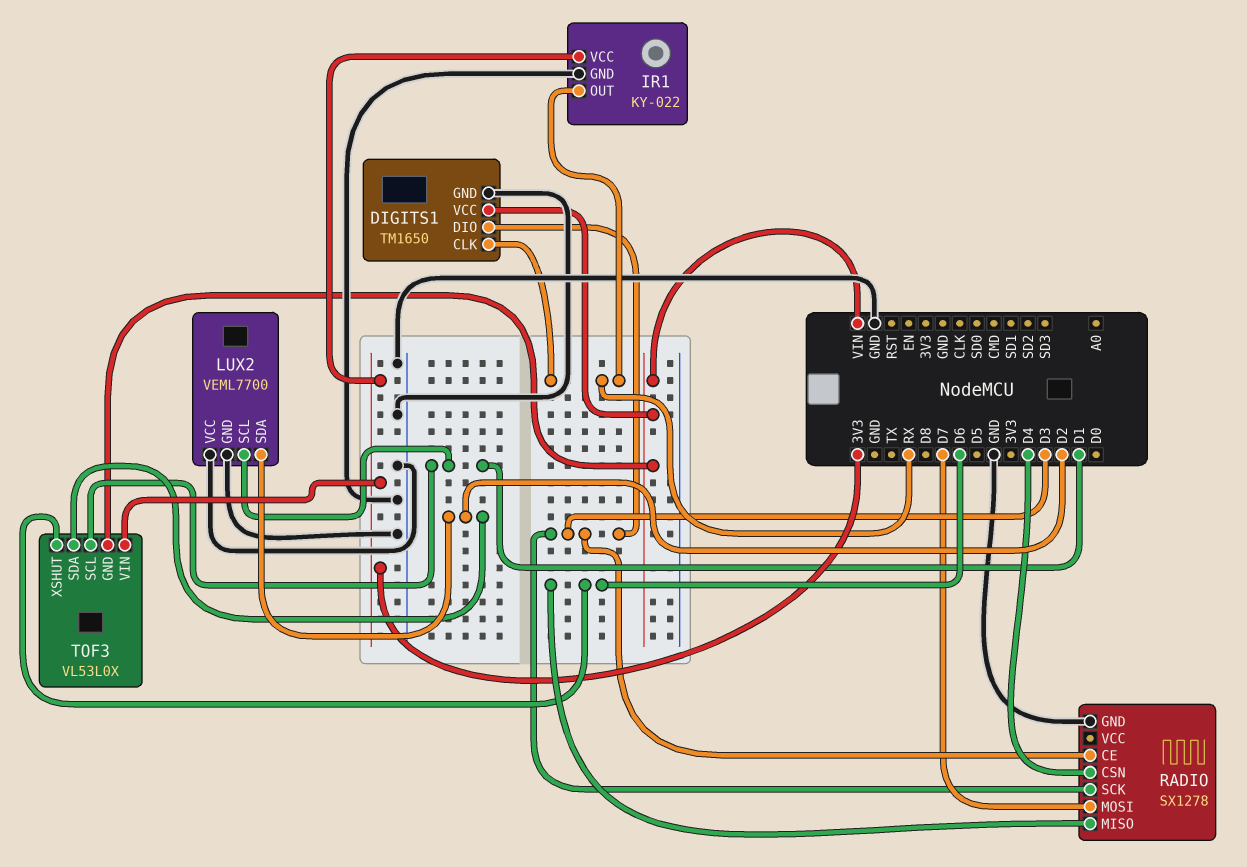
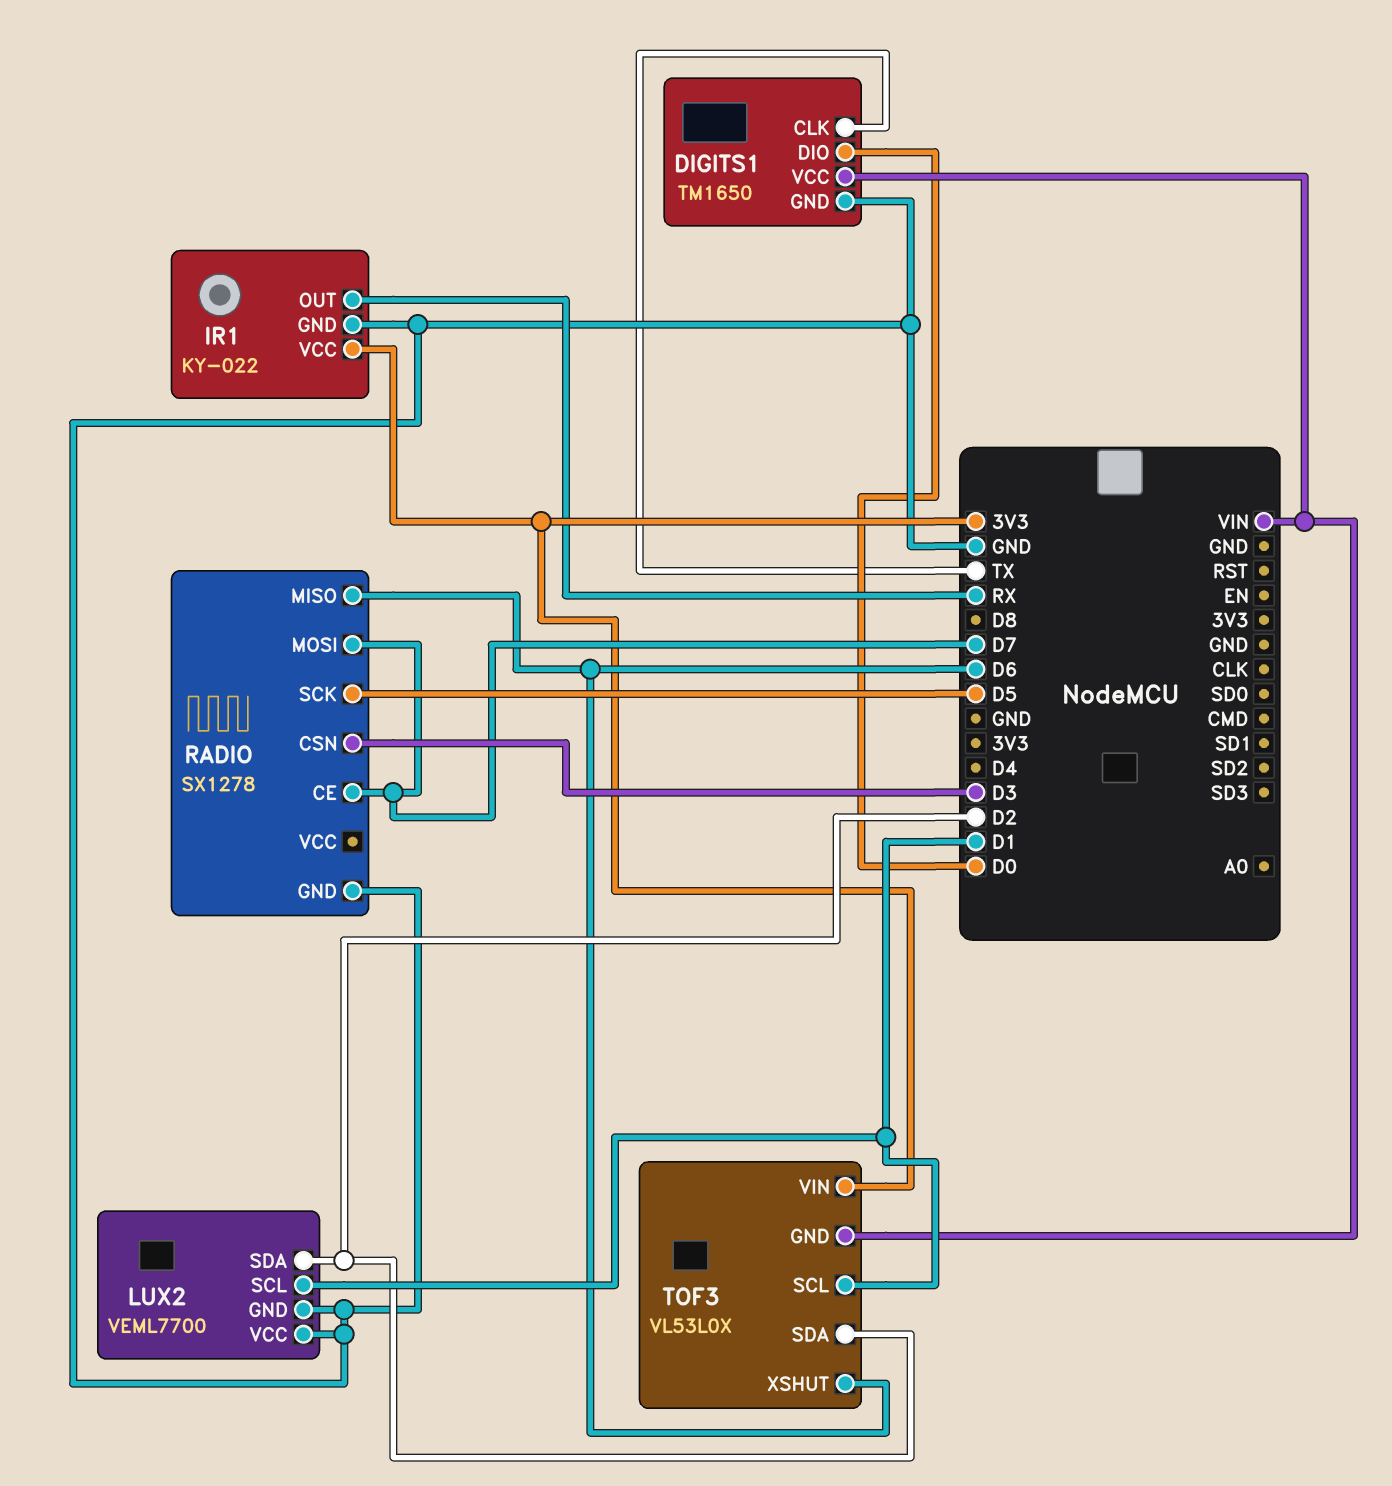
DIGITS1 pin CLK: RX -> TX
DIGITS1 pin DIO: D3 -> D0
RADIO pin CE: D3 -> D7
RADIO pin CSN: D4 -> D3
RADIO pin SCK: D3 -> D5

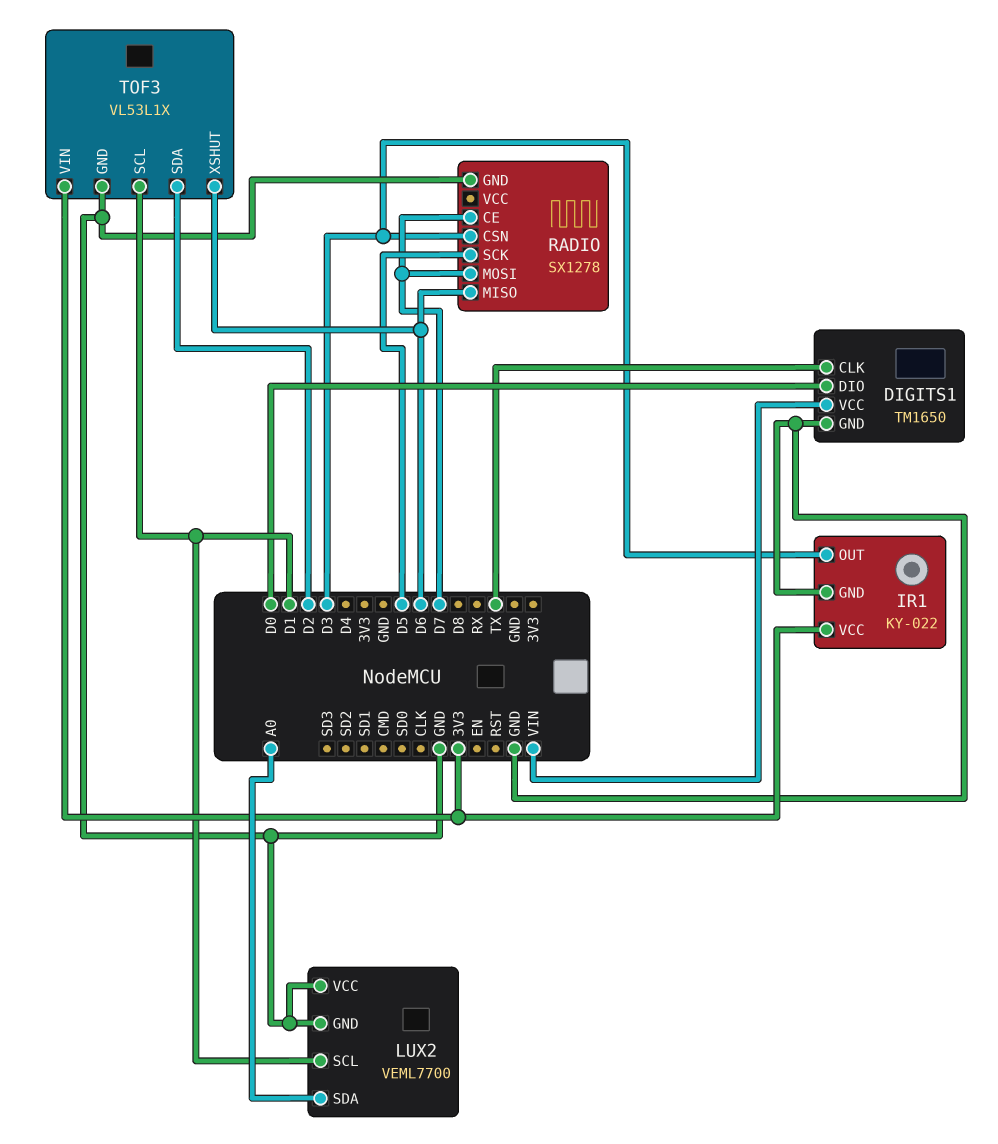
IR1 pin OUT: RX -> D3
LUX2 pin SDA: D2 -> A0
TOF3: VL53L0X -> VL53L1X
TOF3 pin GND: VIN -> GND

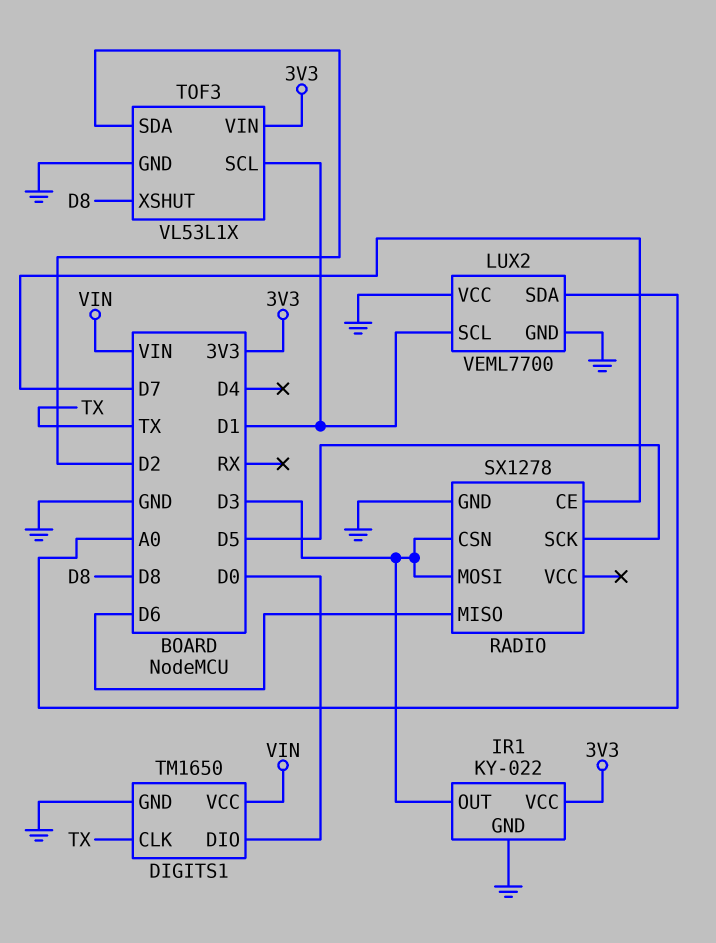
RADIO pin MOSI: D7 -> D3
TOF3 pin XSHUT: D6 -> D8

